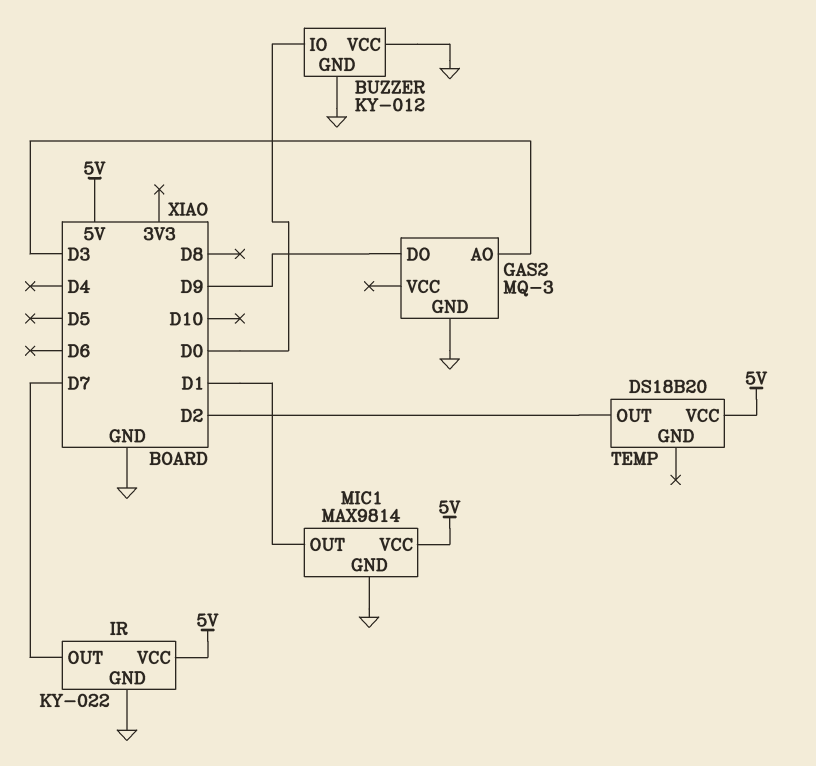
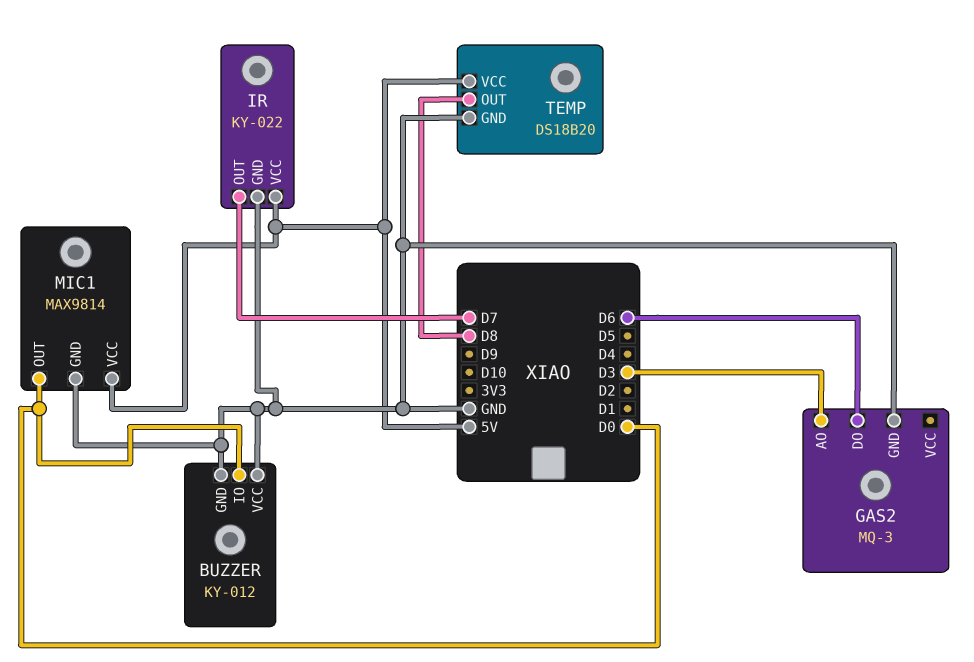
GAS2 pin DO: D9 -> D6
MIC1 pin OUT: D1 -> D0
TEMP pin GND: none -> GND
TEMP pin OUT: D2 -> D8

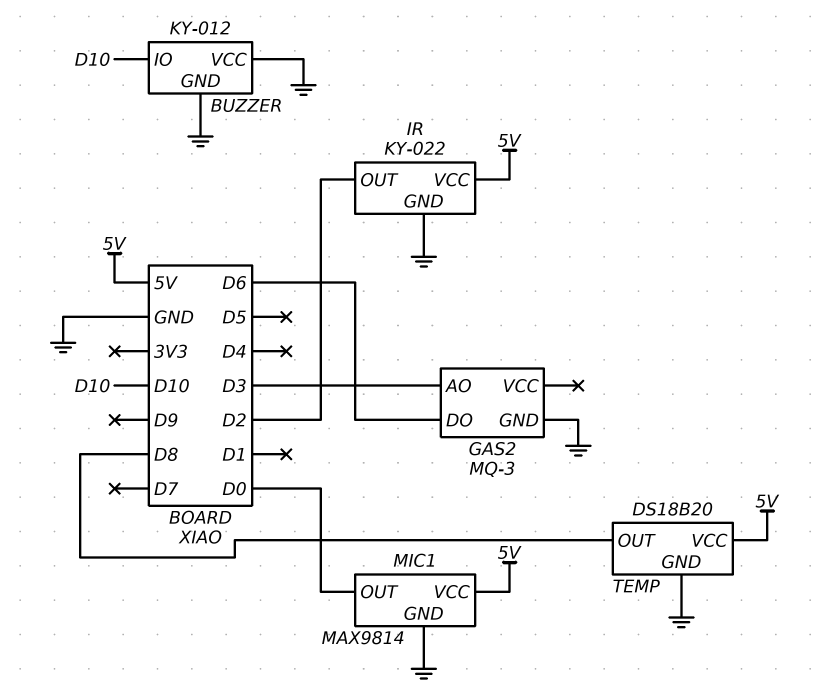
BUZZER pin IO: D0 -> D10
IR pin OUT: D7 -> D2

